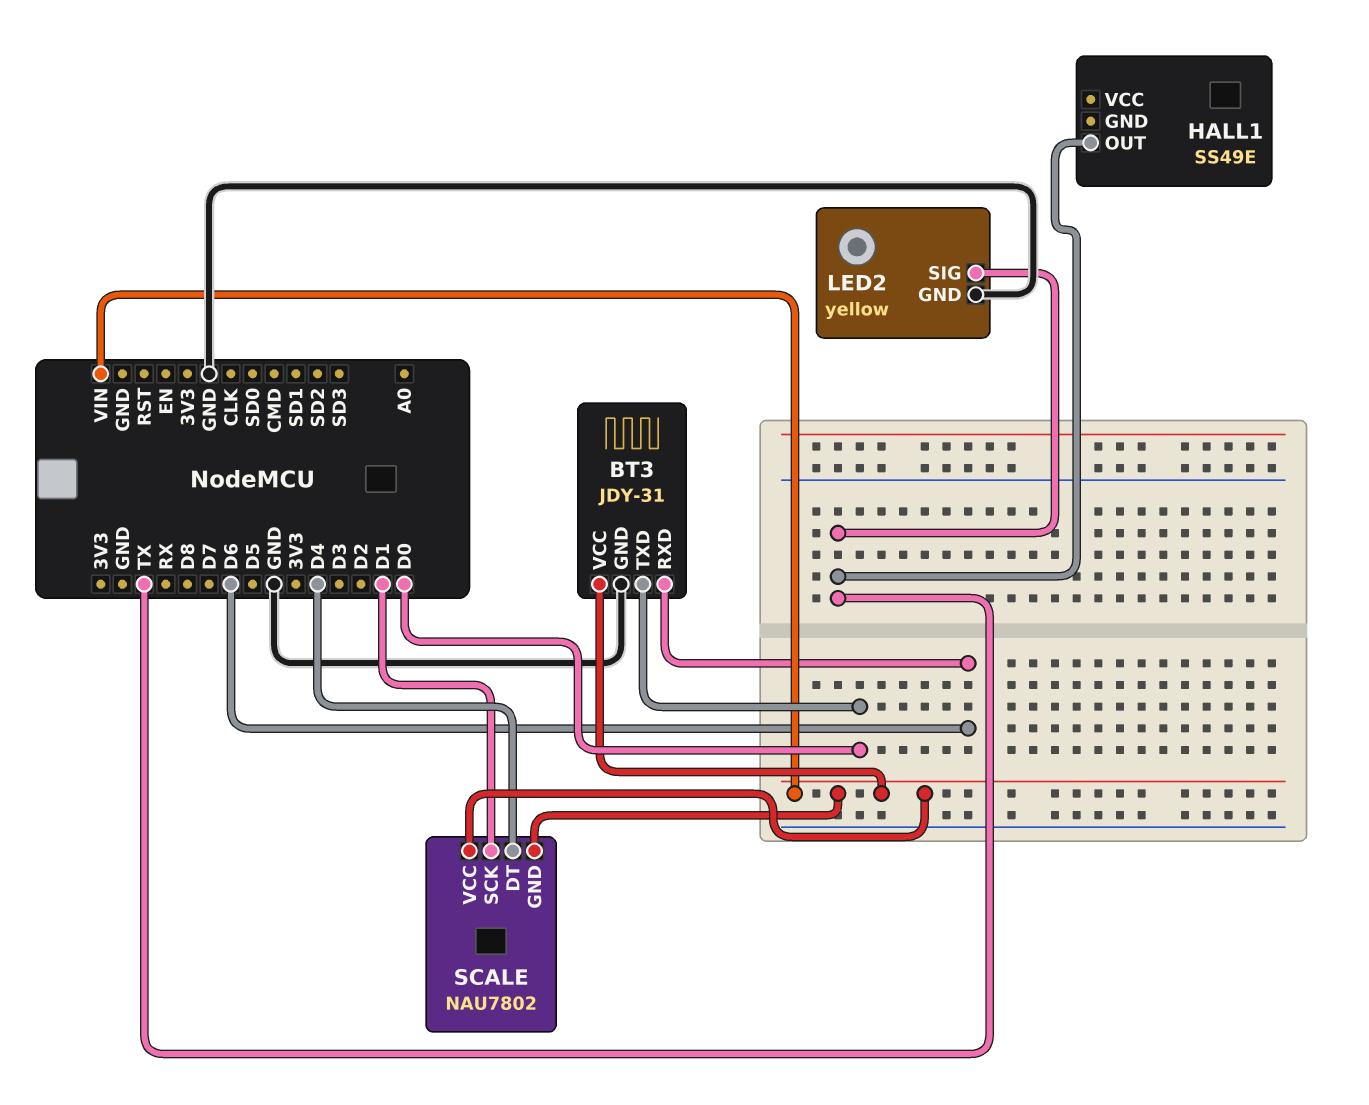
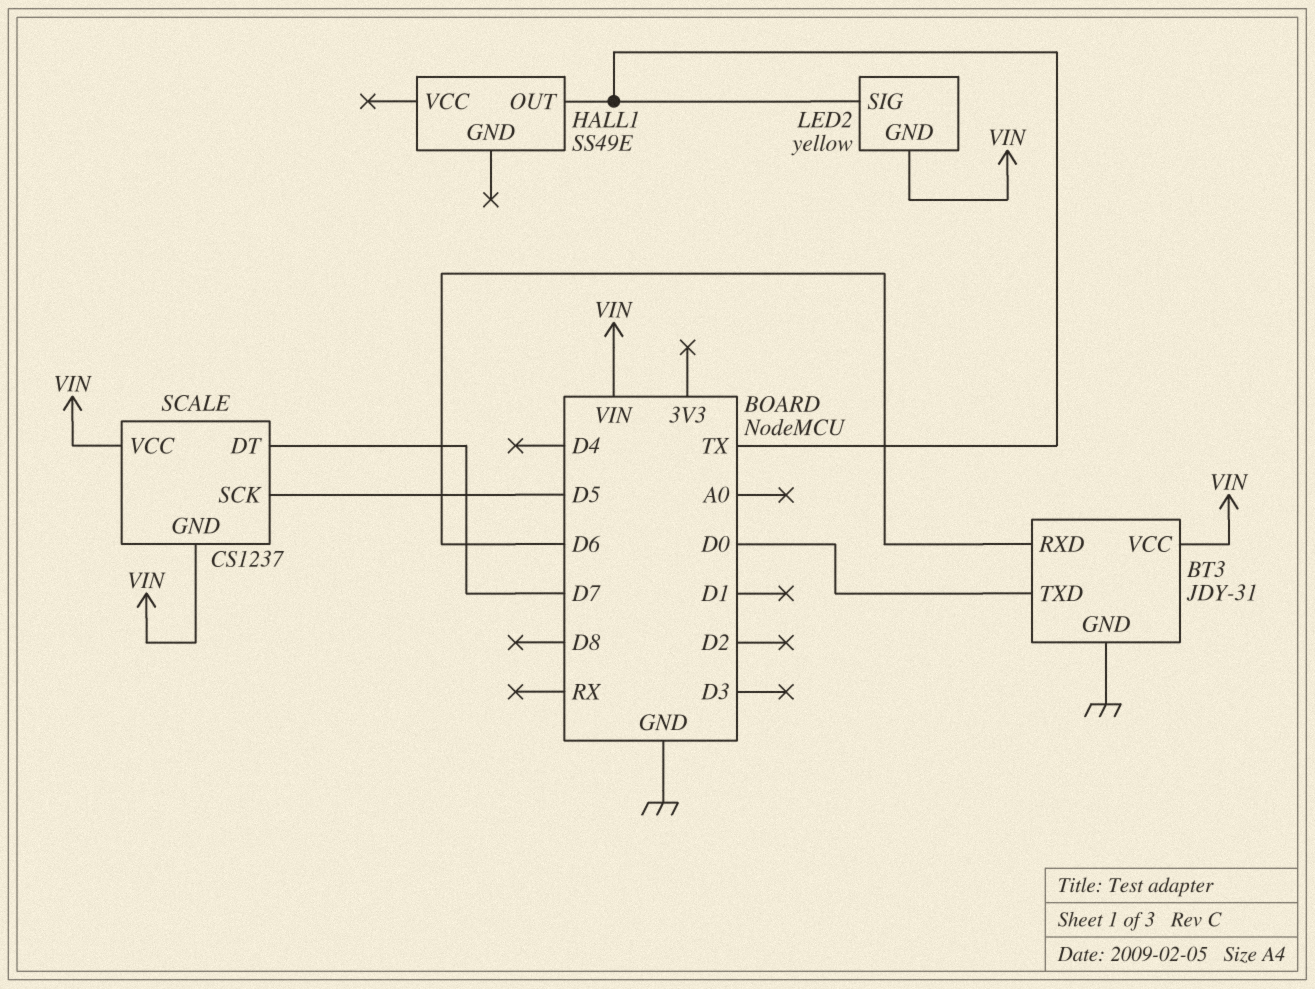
LED2 pin GND: GND -> VIN
SCALE: NAU7802 -> CS1237
SCALE pin DT: D4 -> D7
SCALE pin SCK: D1 -> D5

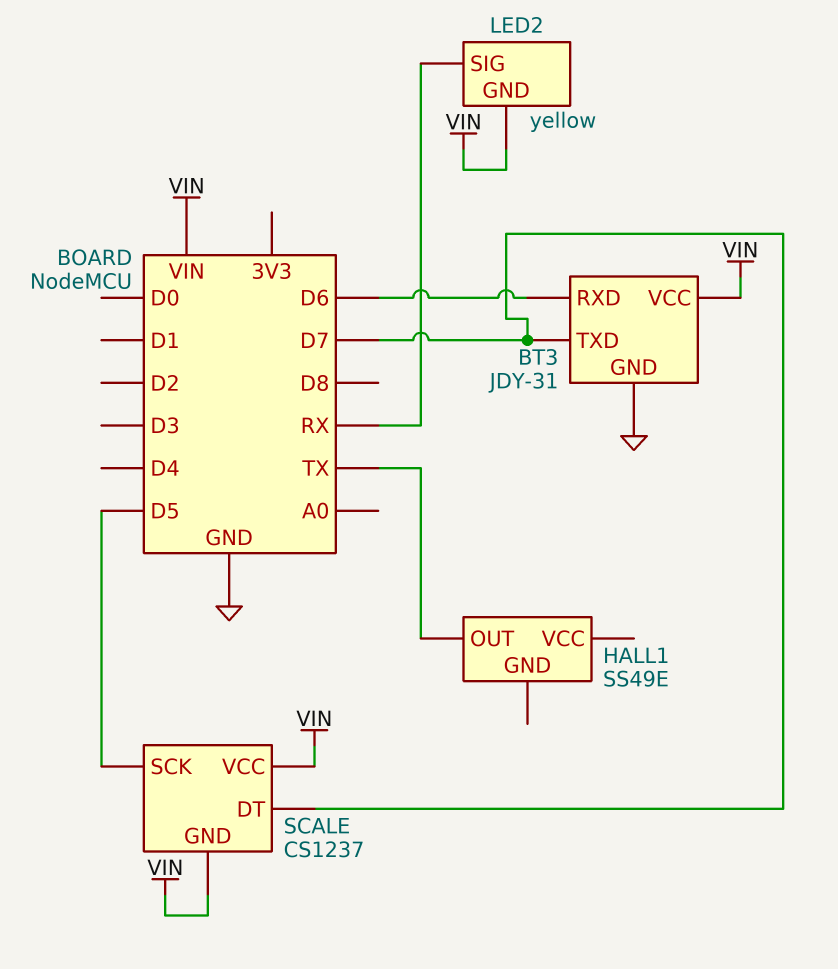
BT3 pin TXD: D0 -> D7
LED2 pin SIG: TX -> RX

